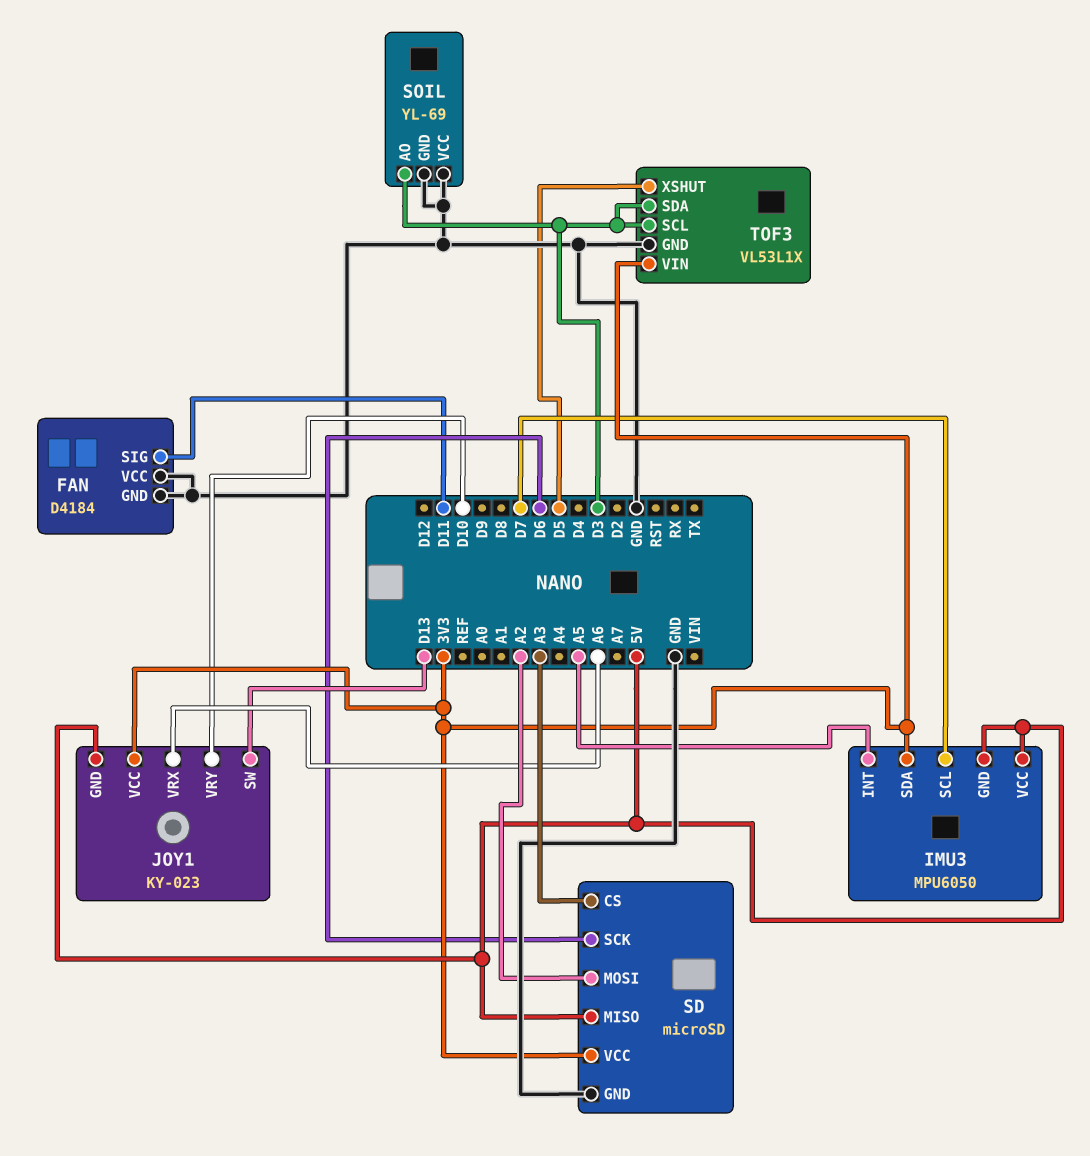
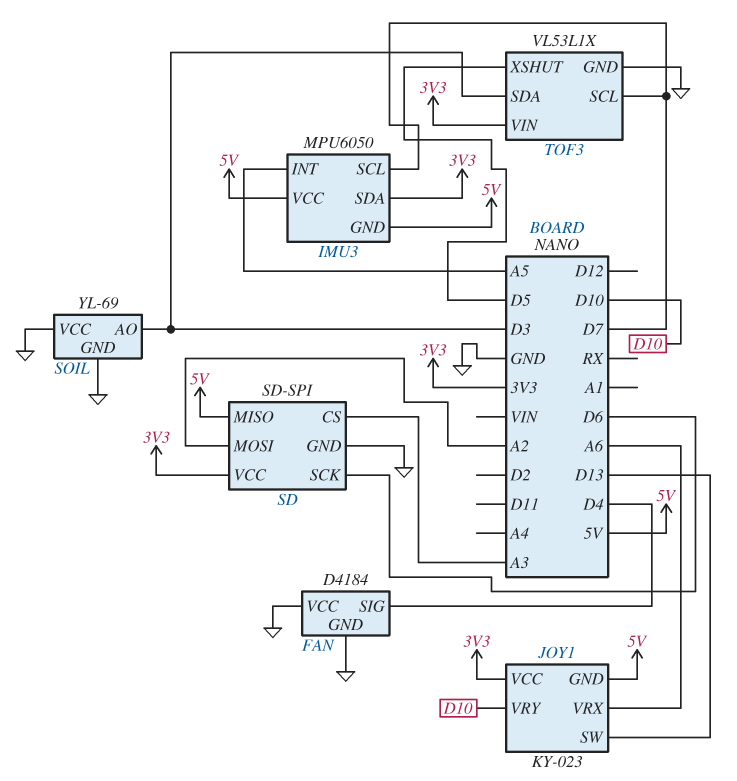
FAN pin SIG: D11 -> D4
SD: microSD -> SD-SPI
TOF3 pin SCL: D3 -> D7

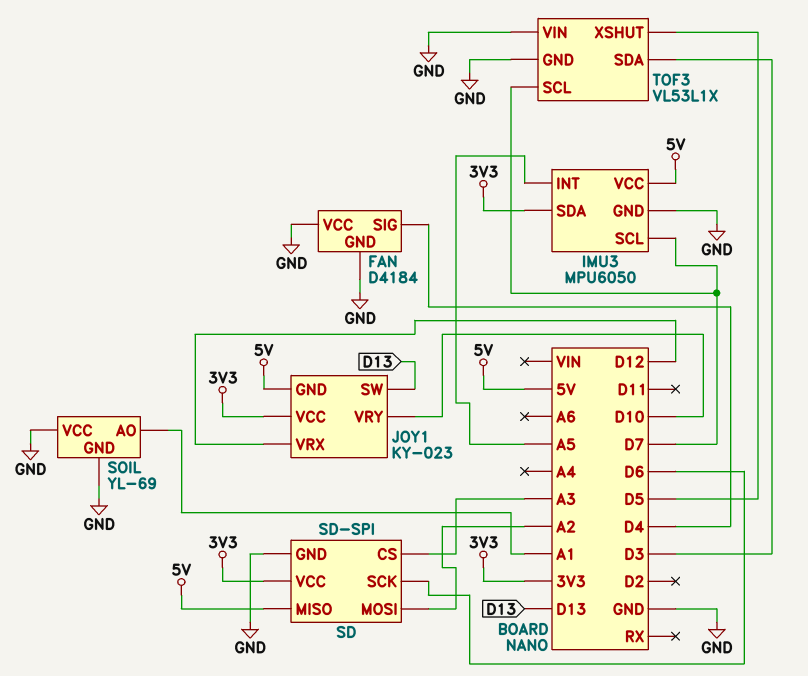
IMU3 pin GND: 5V -> GND
JOY1 pin VRX: A6 -> D12
SOIL pin AO: D3 -> A1
TOF3 pin VIN: 3V3 -> GND

